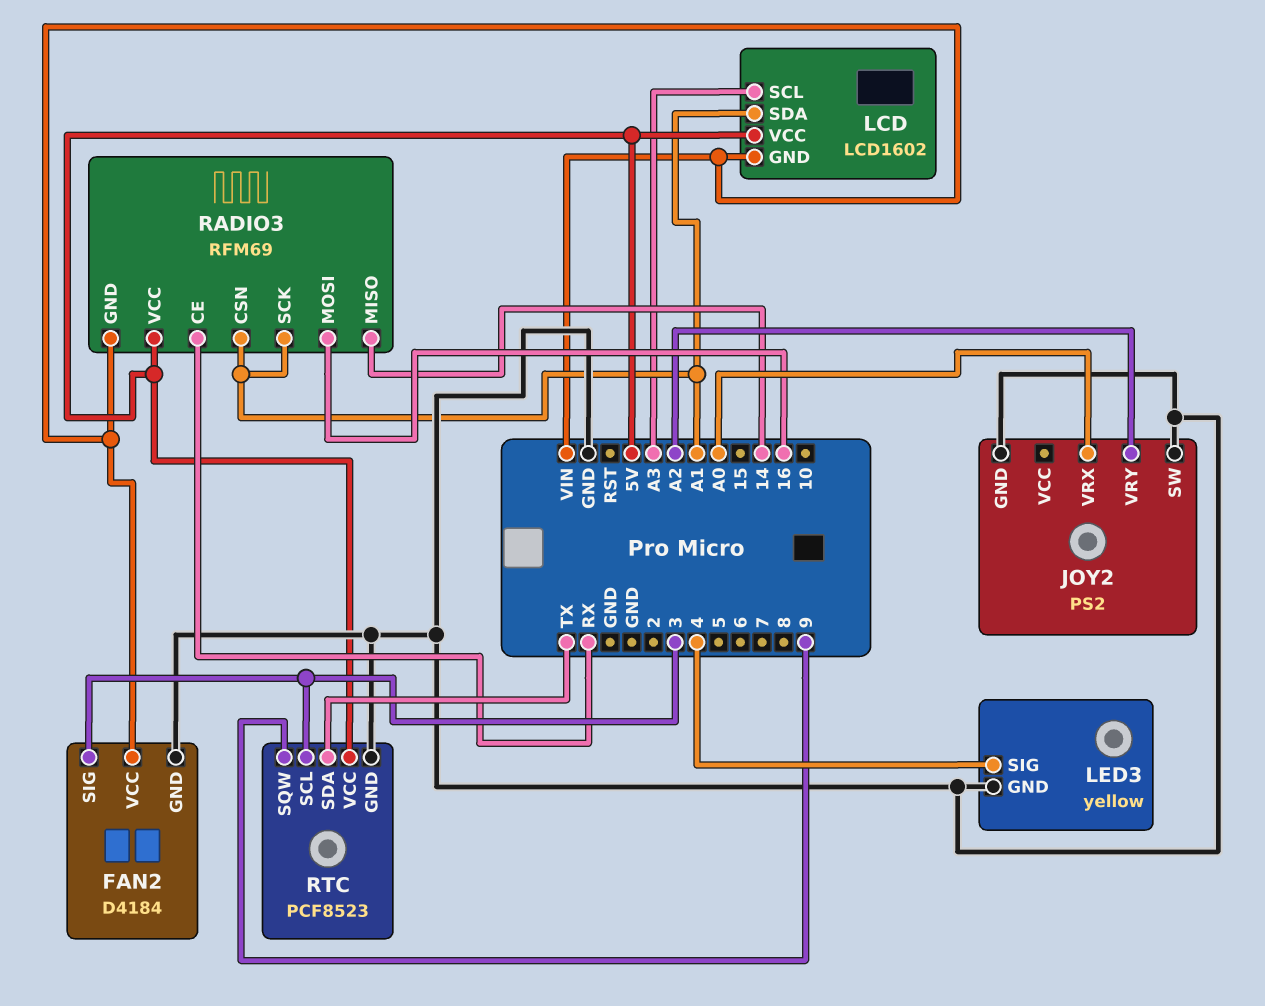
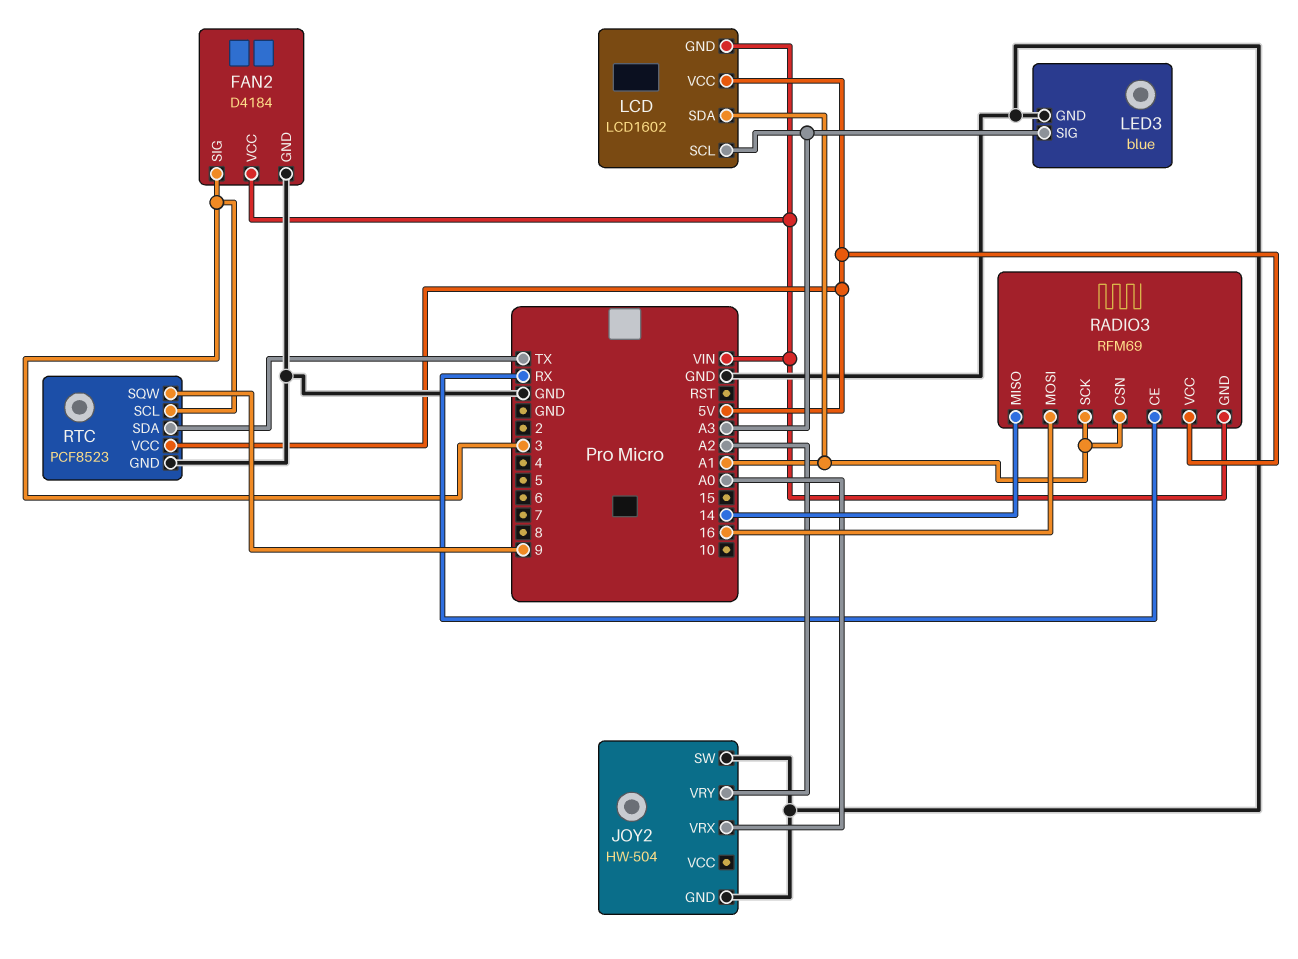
JOY2: PS2 -> HW-504
LED3: yellow -> blue
LED3 pin SIG: 4 -> A3

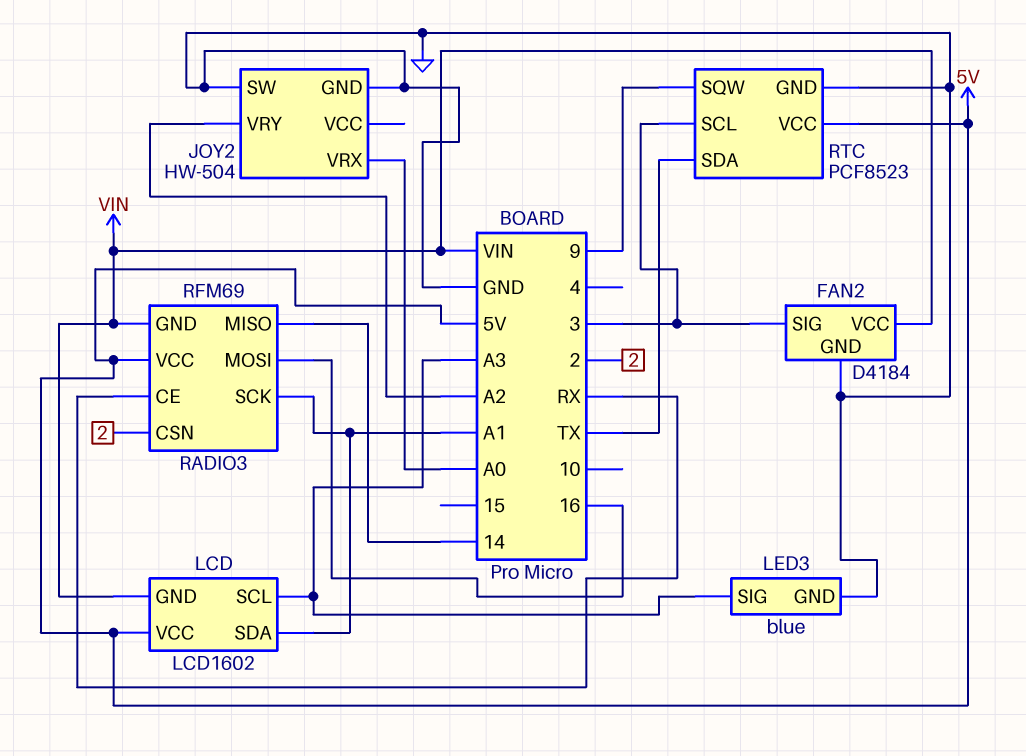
RADIO3 pin CSN: A1 -> 2

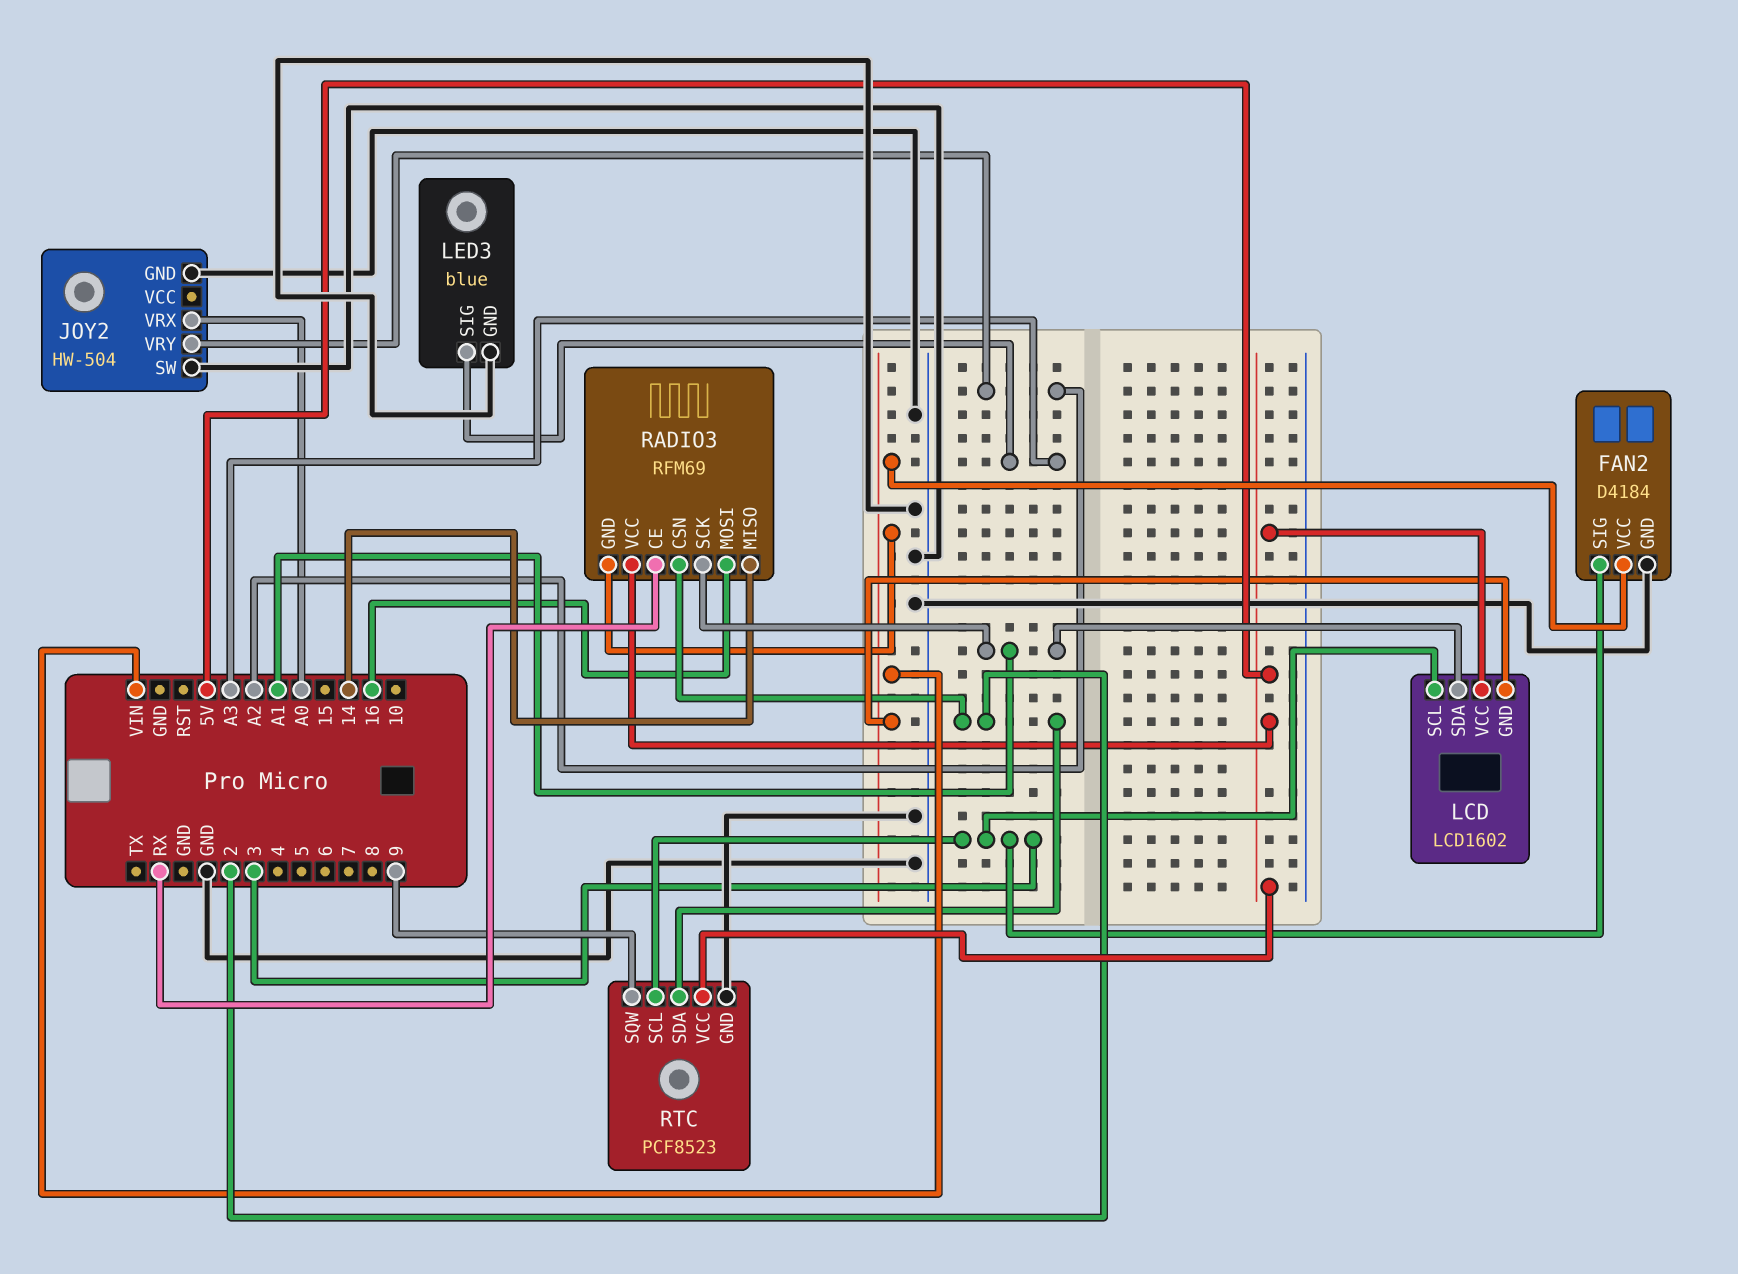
LCD pin SCL: A3 -> 3
RTC pin SDA: TX -> 2

